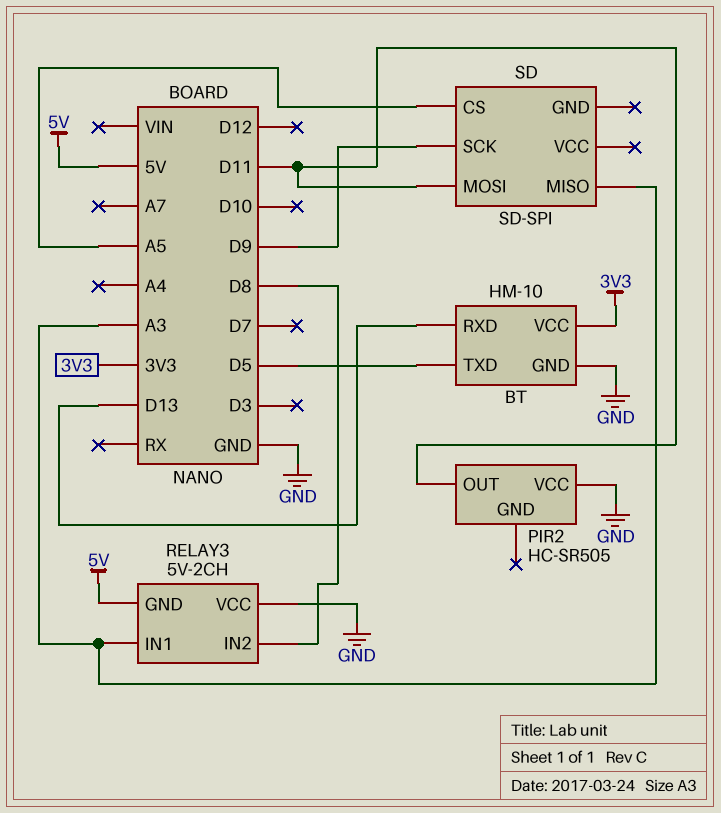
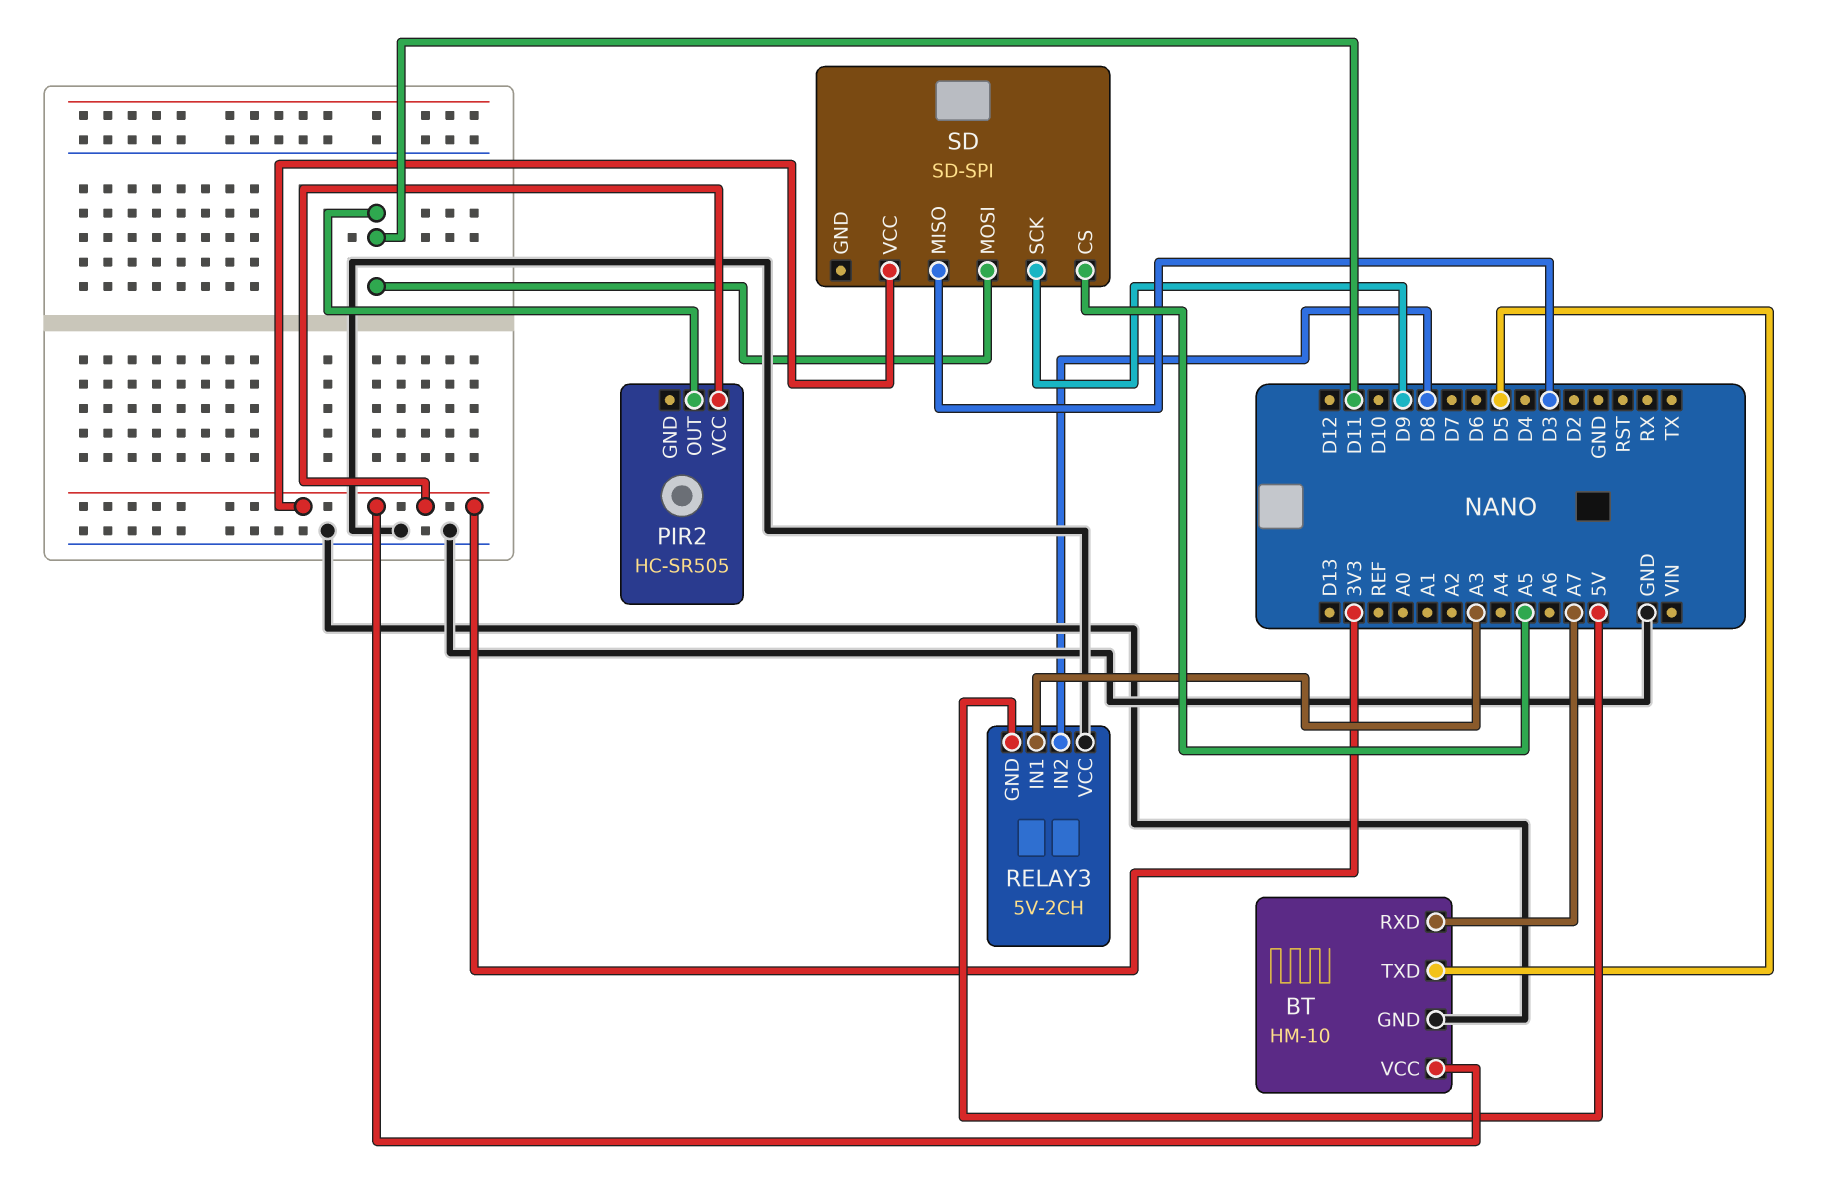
BT pin RXD: D13 -> A7
PIR2 pin VCC: GND -> 3V3
SD pin MISO: A3 -> D3
SD pin VCC: none -> 3V3

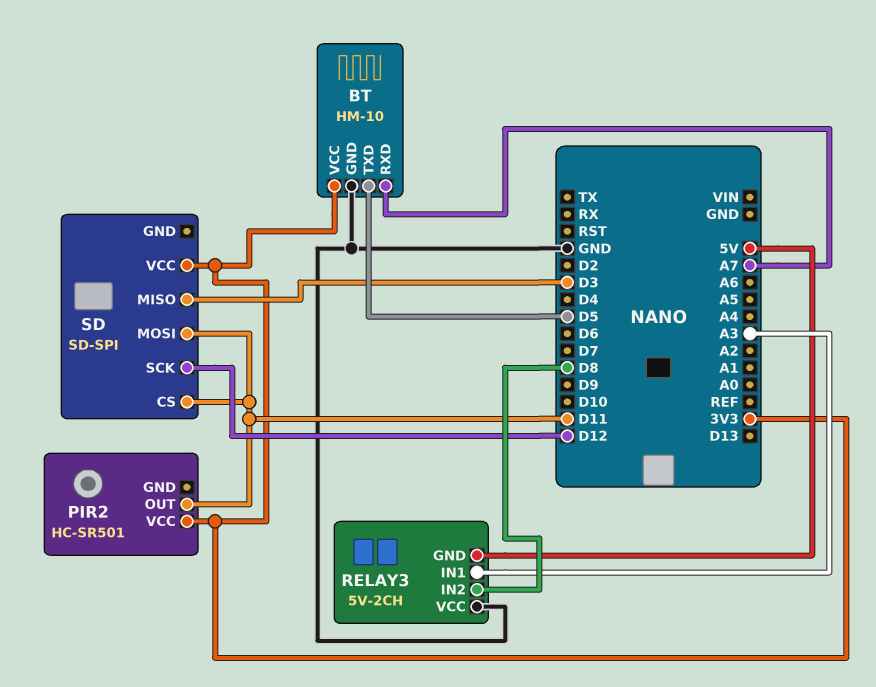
PIR2: HC-SR505 -> HC-SR501
SD pin CS: A5 -> D11
SD pin SCK: D9 -> D12

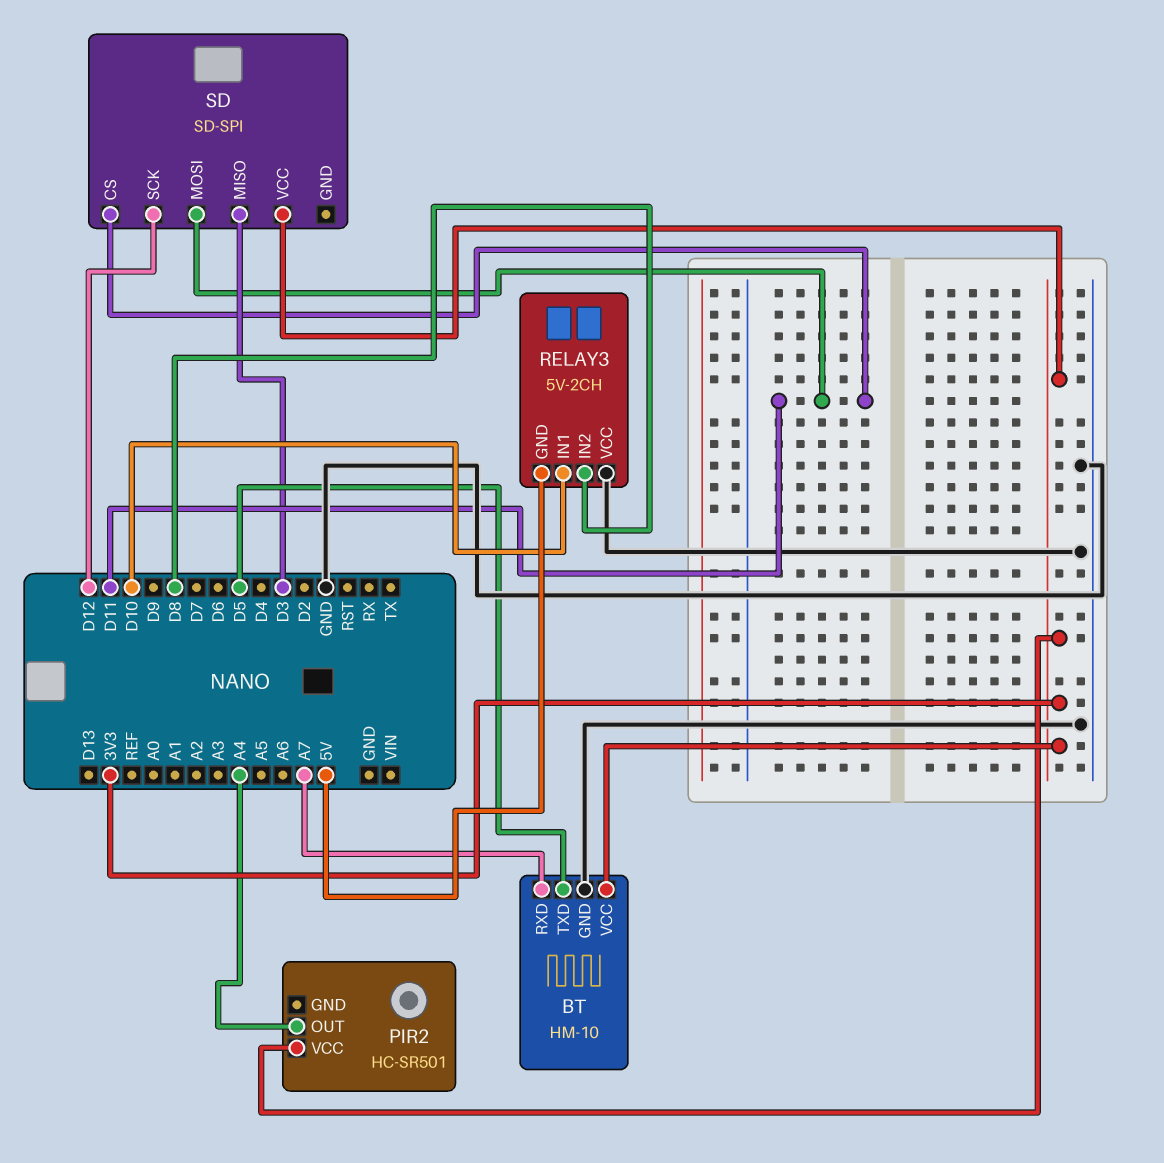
PIR2 pin OUT: D11 -> A4
RELAY3 pin IN1: A3 -> D10

